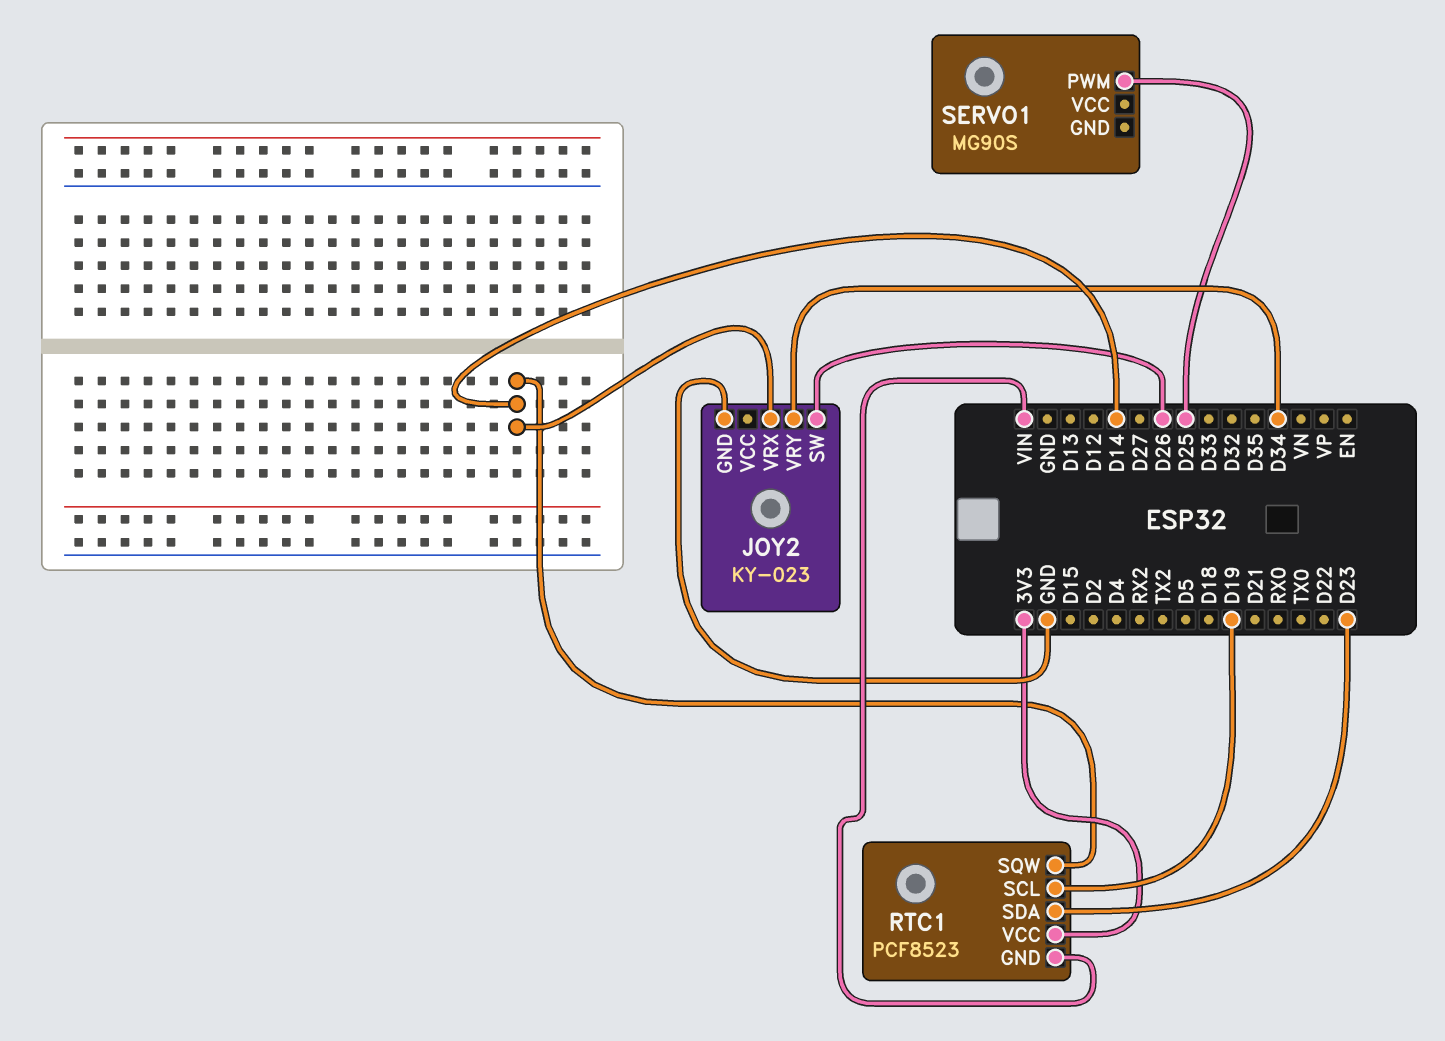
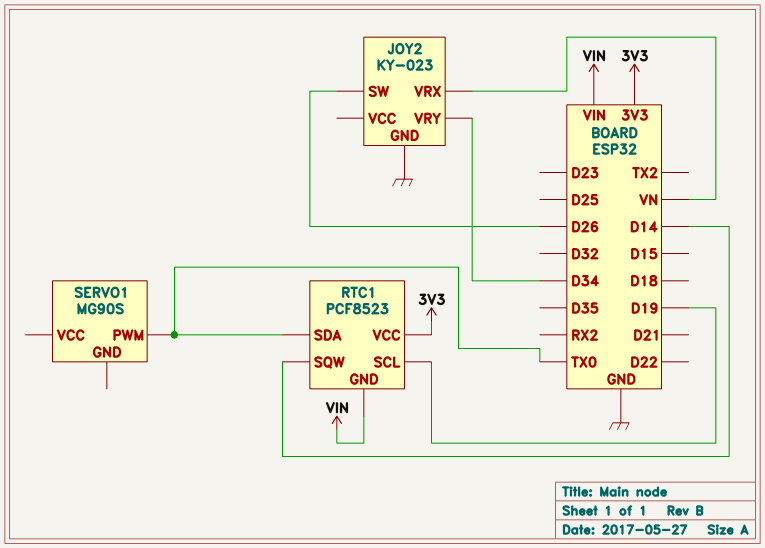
JOY2 pin VRX: D14 -> VN
RTC1 pin SDA: D23 -> TX0
SERVO1 pin PWM: D25 -> TX0

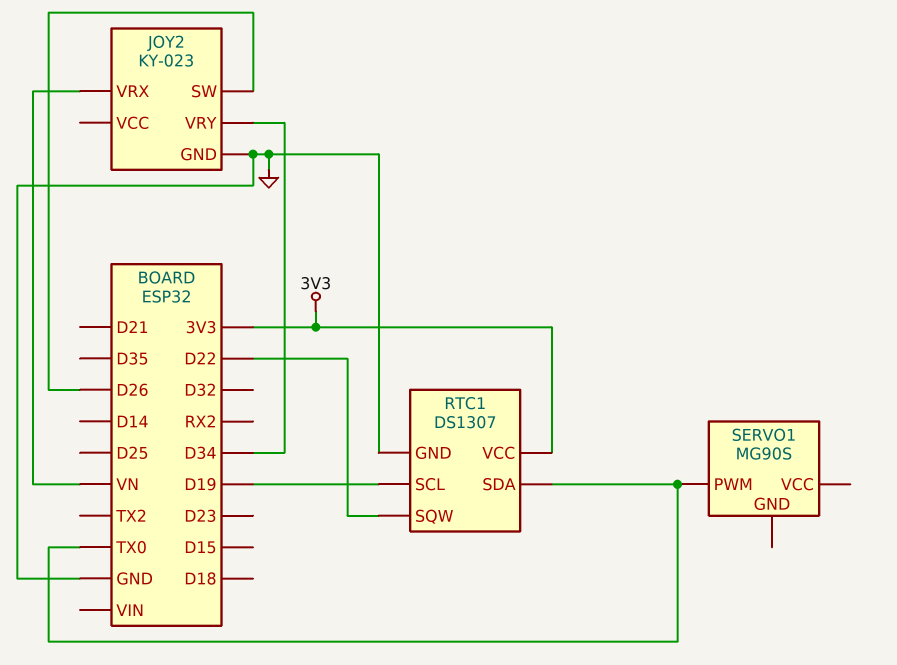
RTC1: PCF8523 -> DS1307
RTC1 pin GND: VIN -> GND
RTC1 pin SQW: D14 -> D22

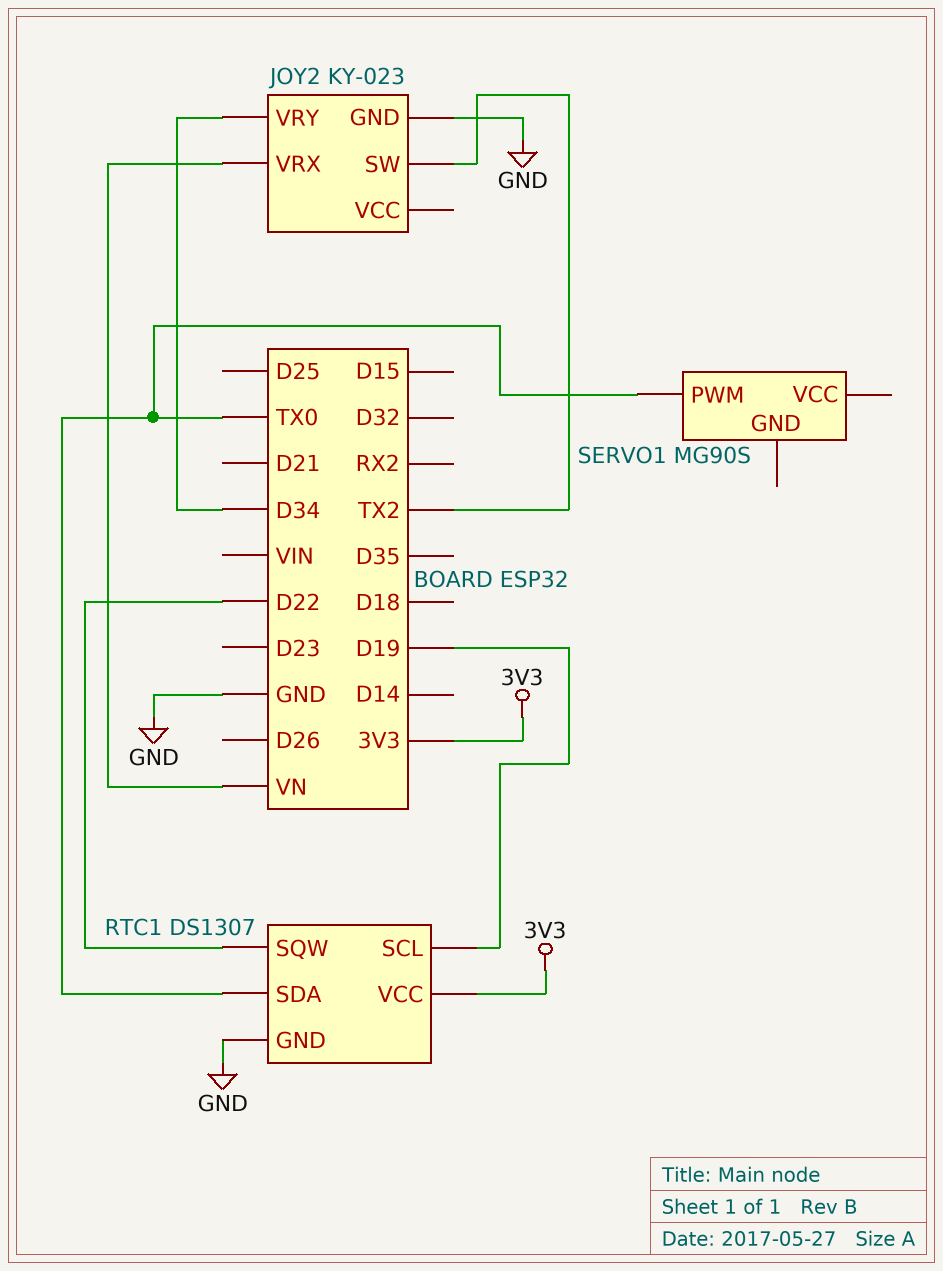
JOY2 pin SW: D26 -> TX2

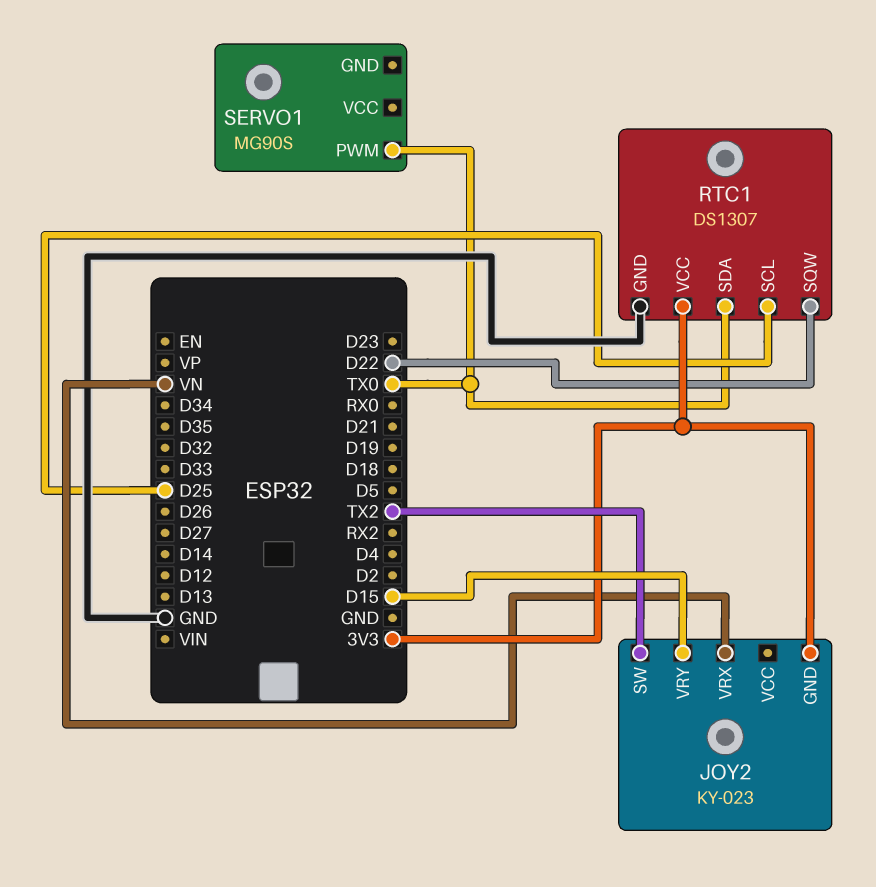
JOY2 pin GND: GND -> 3V3
JOY2 pin VRY: D34 -> D15
RTC1 pin SCL: D19 -> D25

